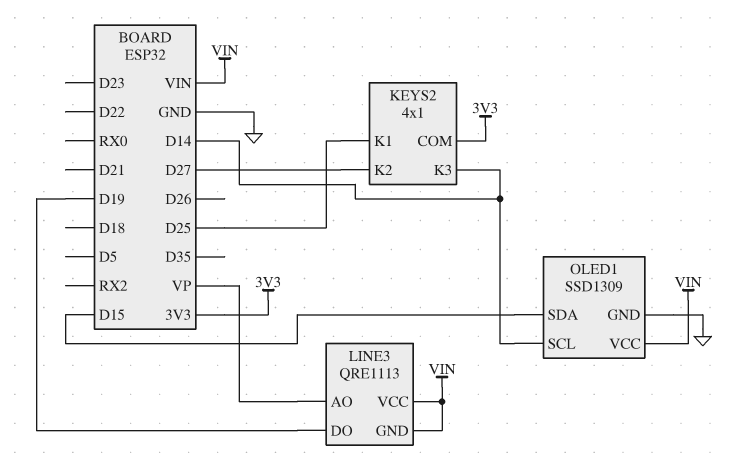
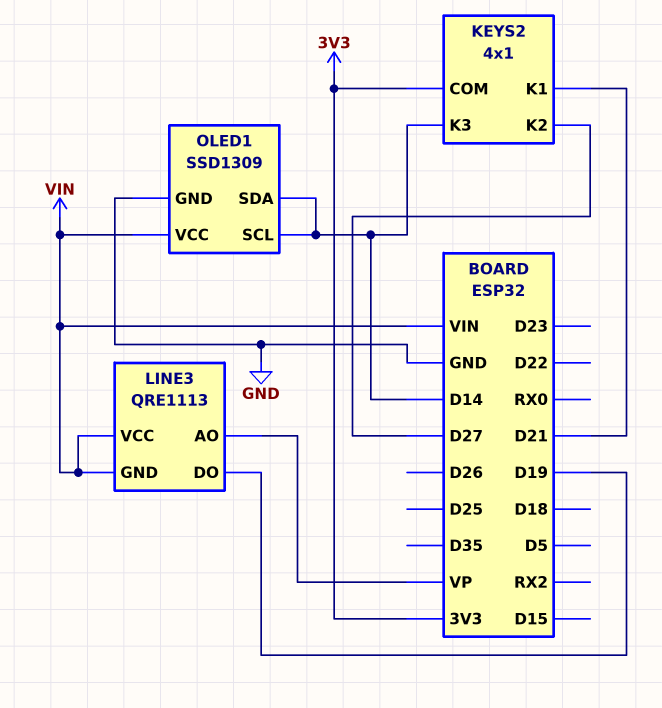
KEYS2 pin K1: D25 -> D21
OLED1 pin SDA: D15 -> D14

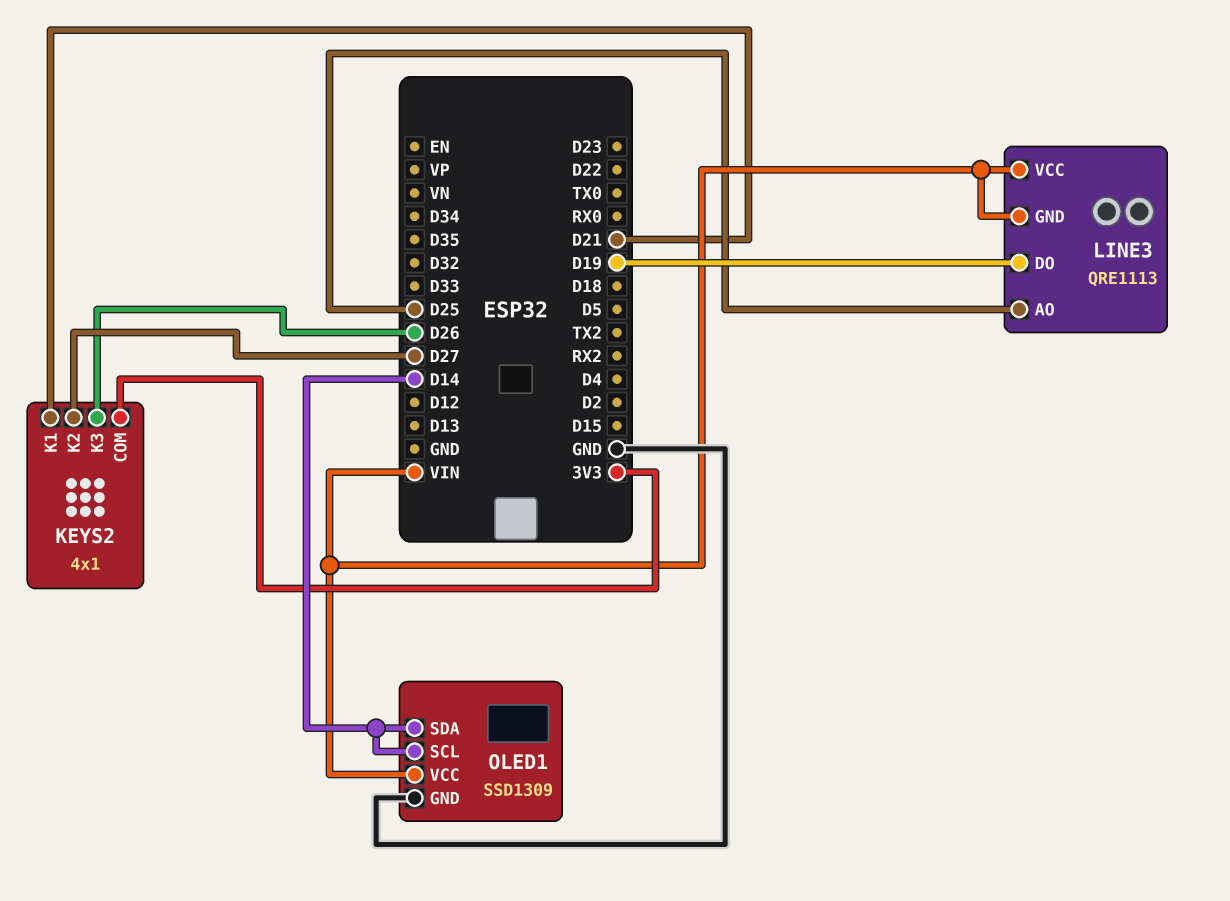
KEYS2 pin K3: D14 -> D26
LINE3 pin AO: VP -> D25

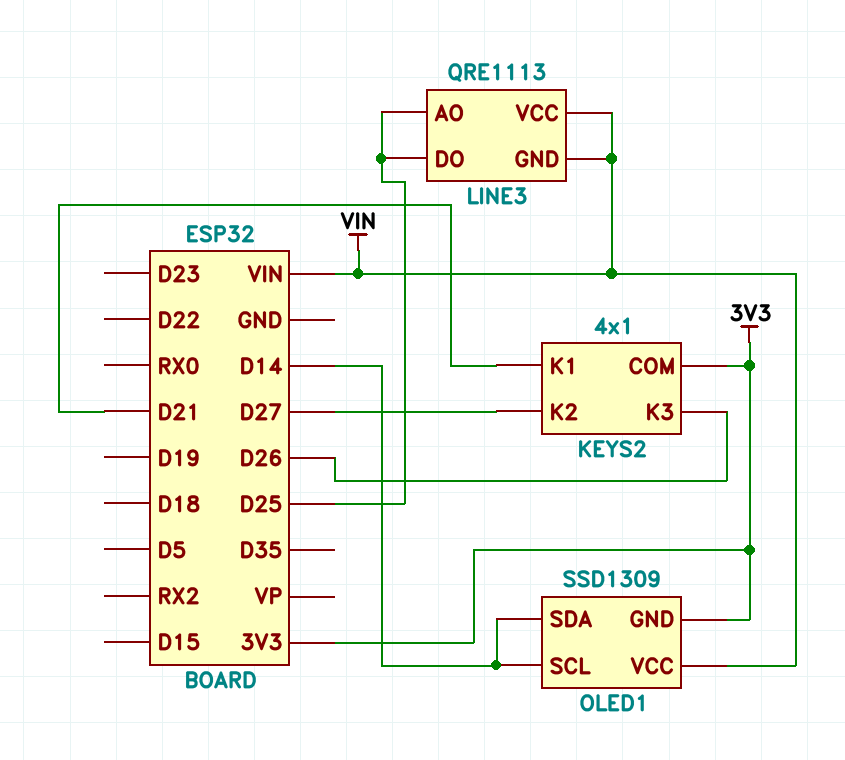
LINE3 pin DO: D19 -> D25
OLED1 pin GND: GND -> 3V3

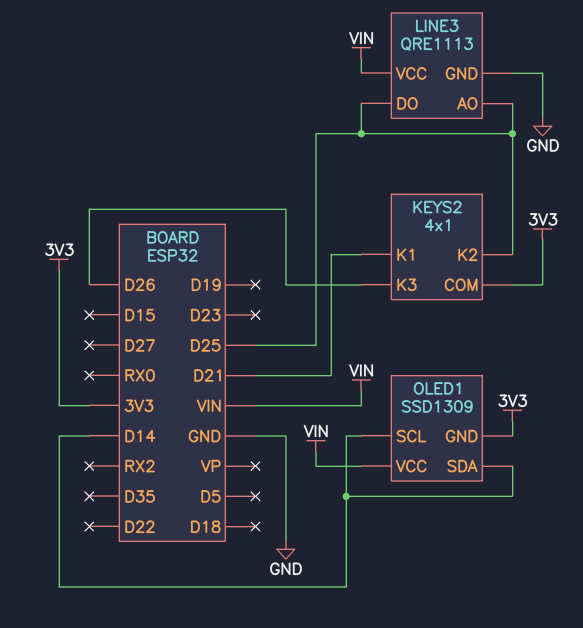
KEYS2 pin K2: D27 -> D25
LINE3 pin GND: VIN -> GND

